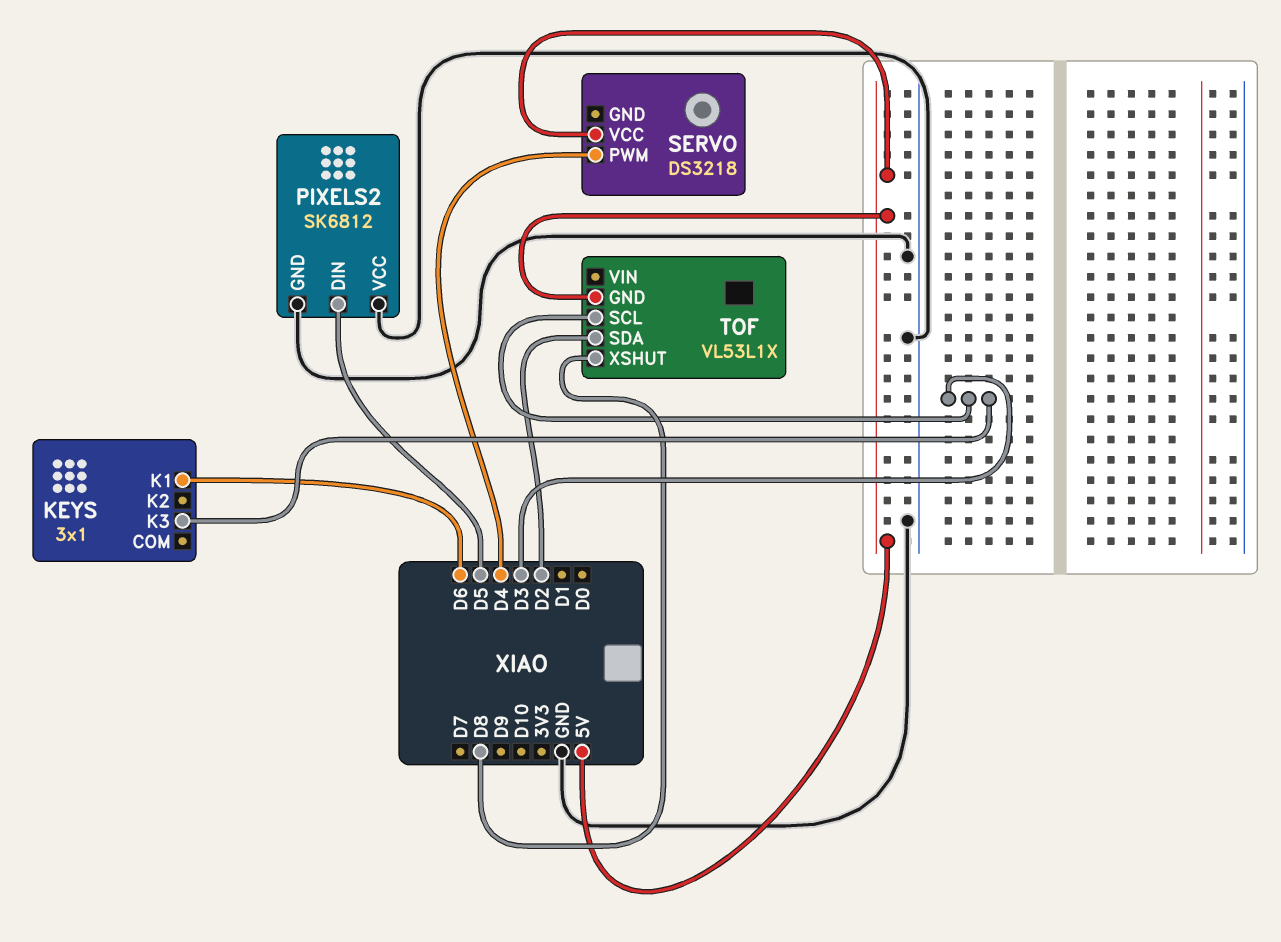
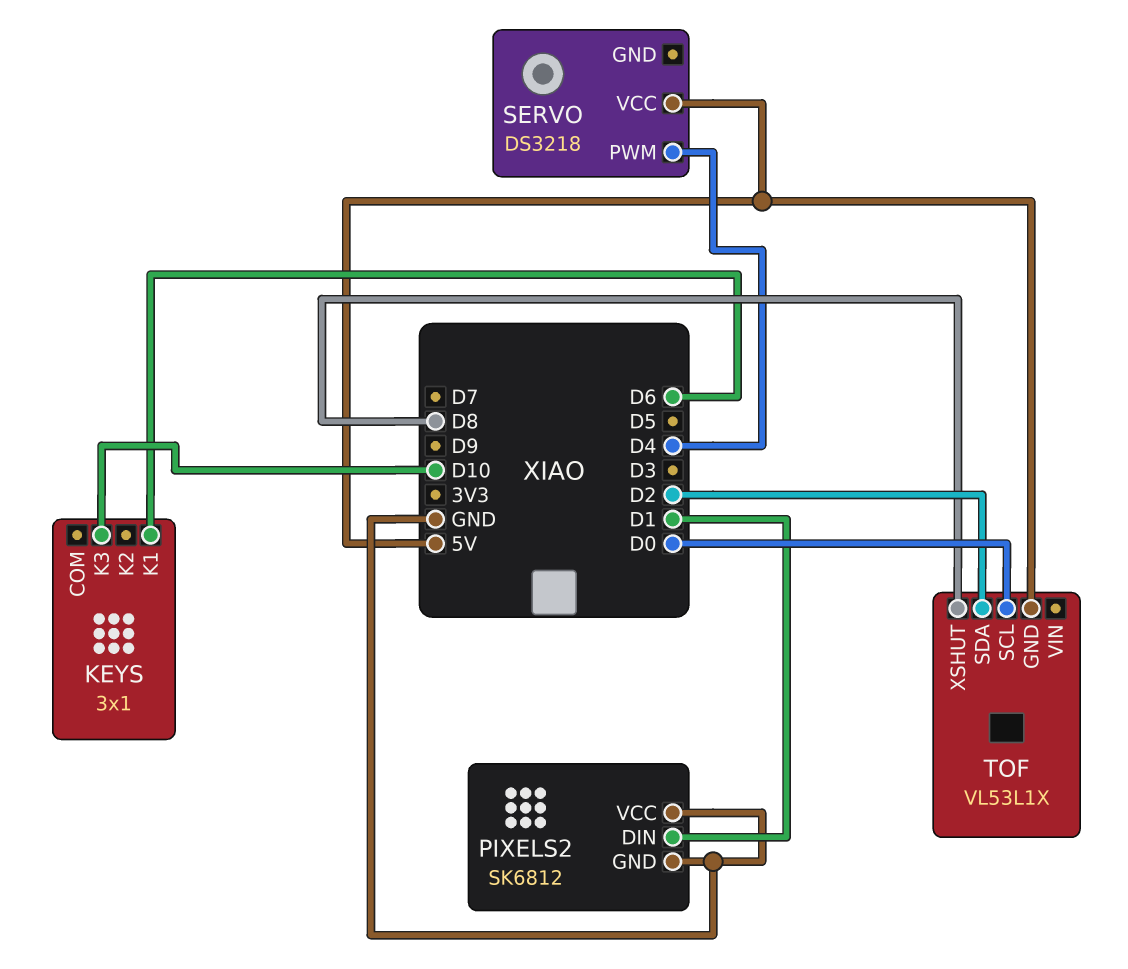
KEYS pin K3: D3 -> D10
PIXELS2 pin DIN: D5 -> D1
TOF pin SCL: D3 -> D0

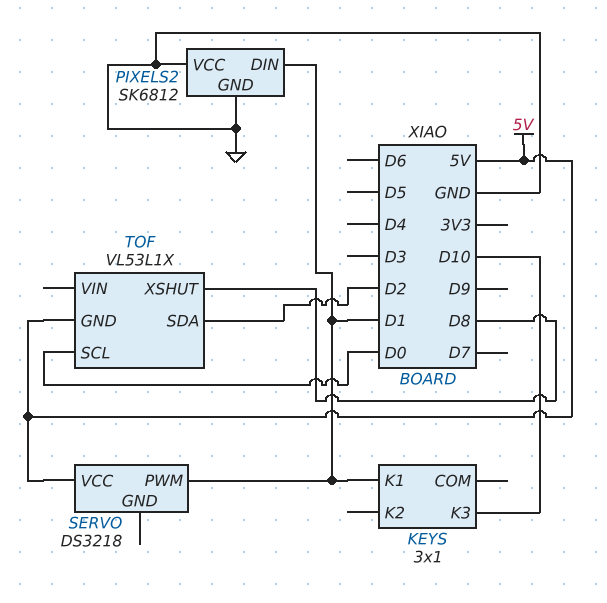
KEYS pin K1: D6 -> D1
SERVO pin PWM: D4 -> D1

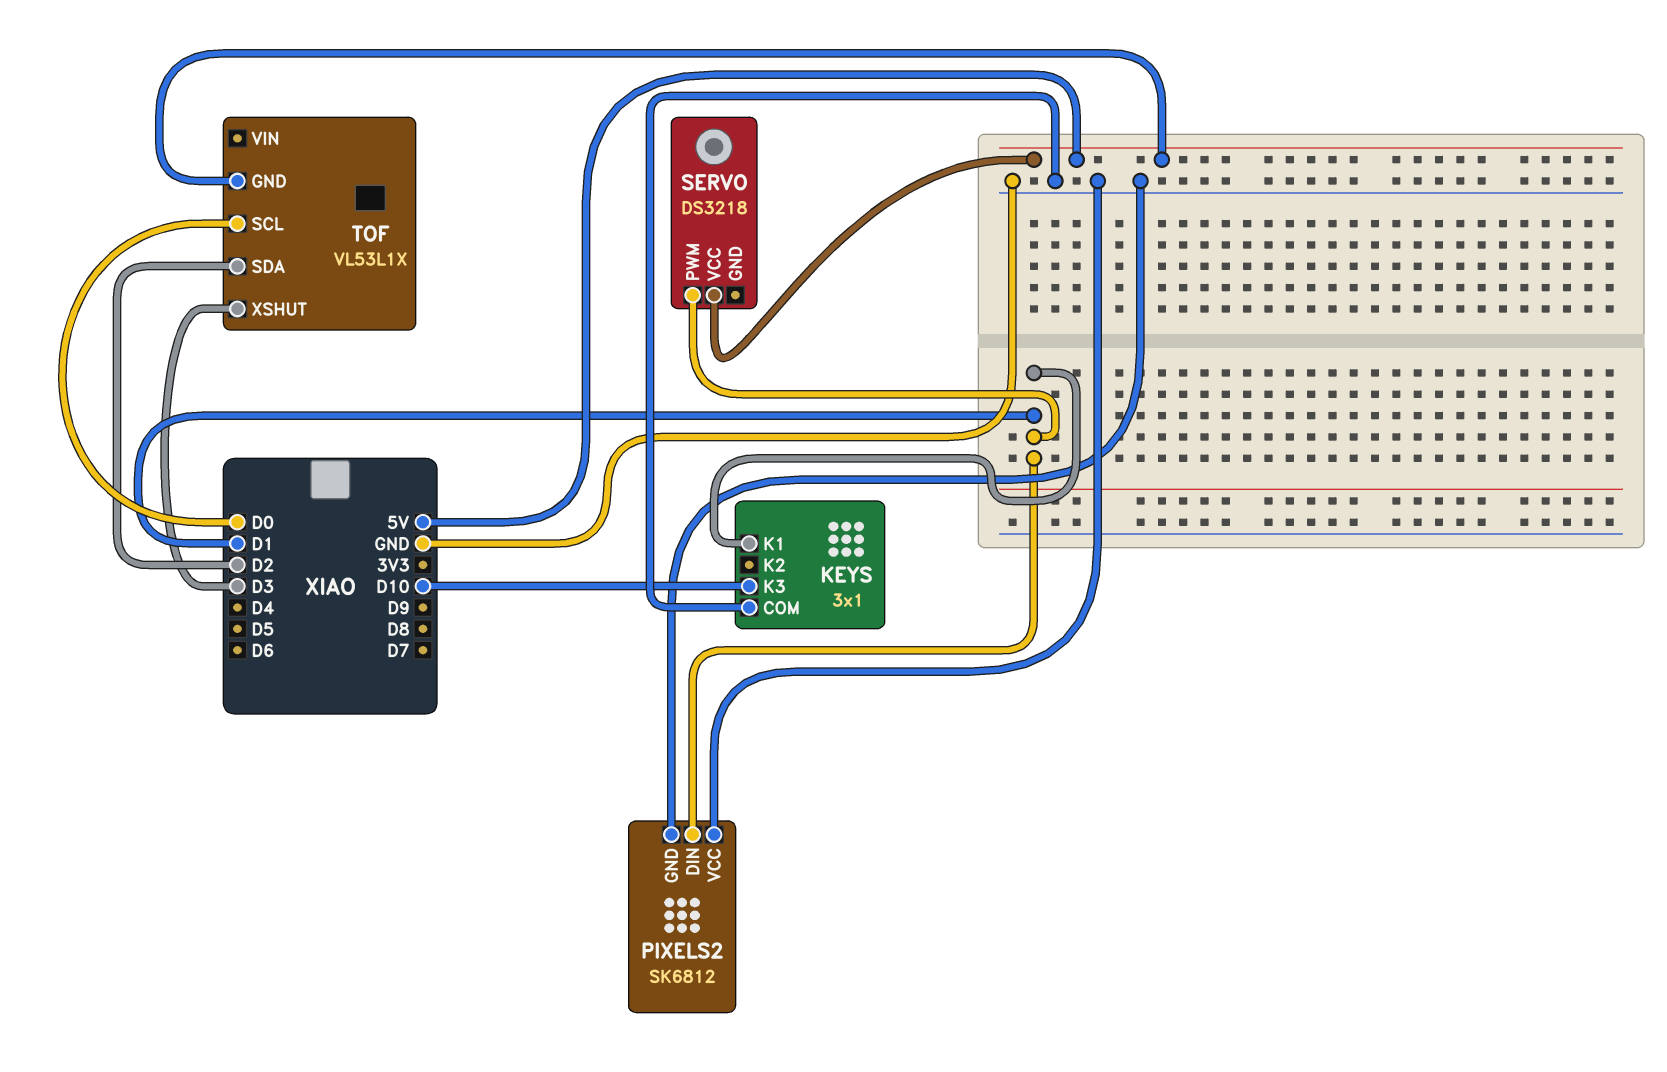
KEYS pin COM: none -> GND
TOF pin XSHUT: D8 -> D3

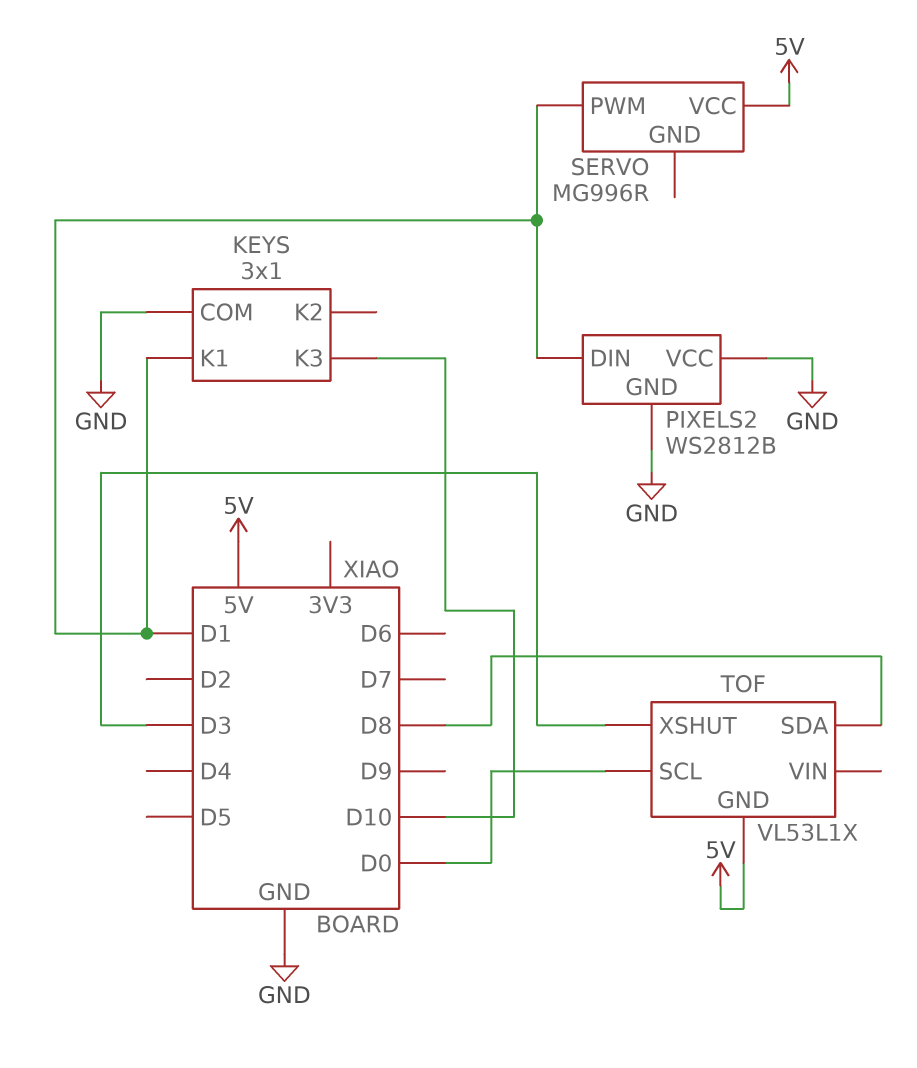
PIXELS2: SK6812 -> WS2812B
SERVO: DS3218 -> MG996R
TOF pin SDA: D2 -> D8

